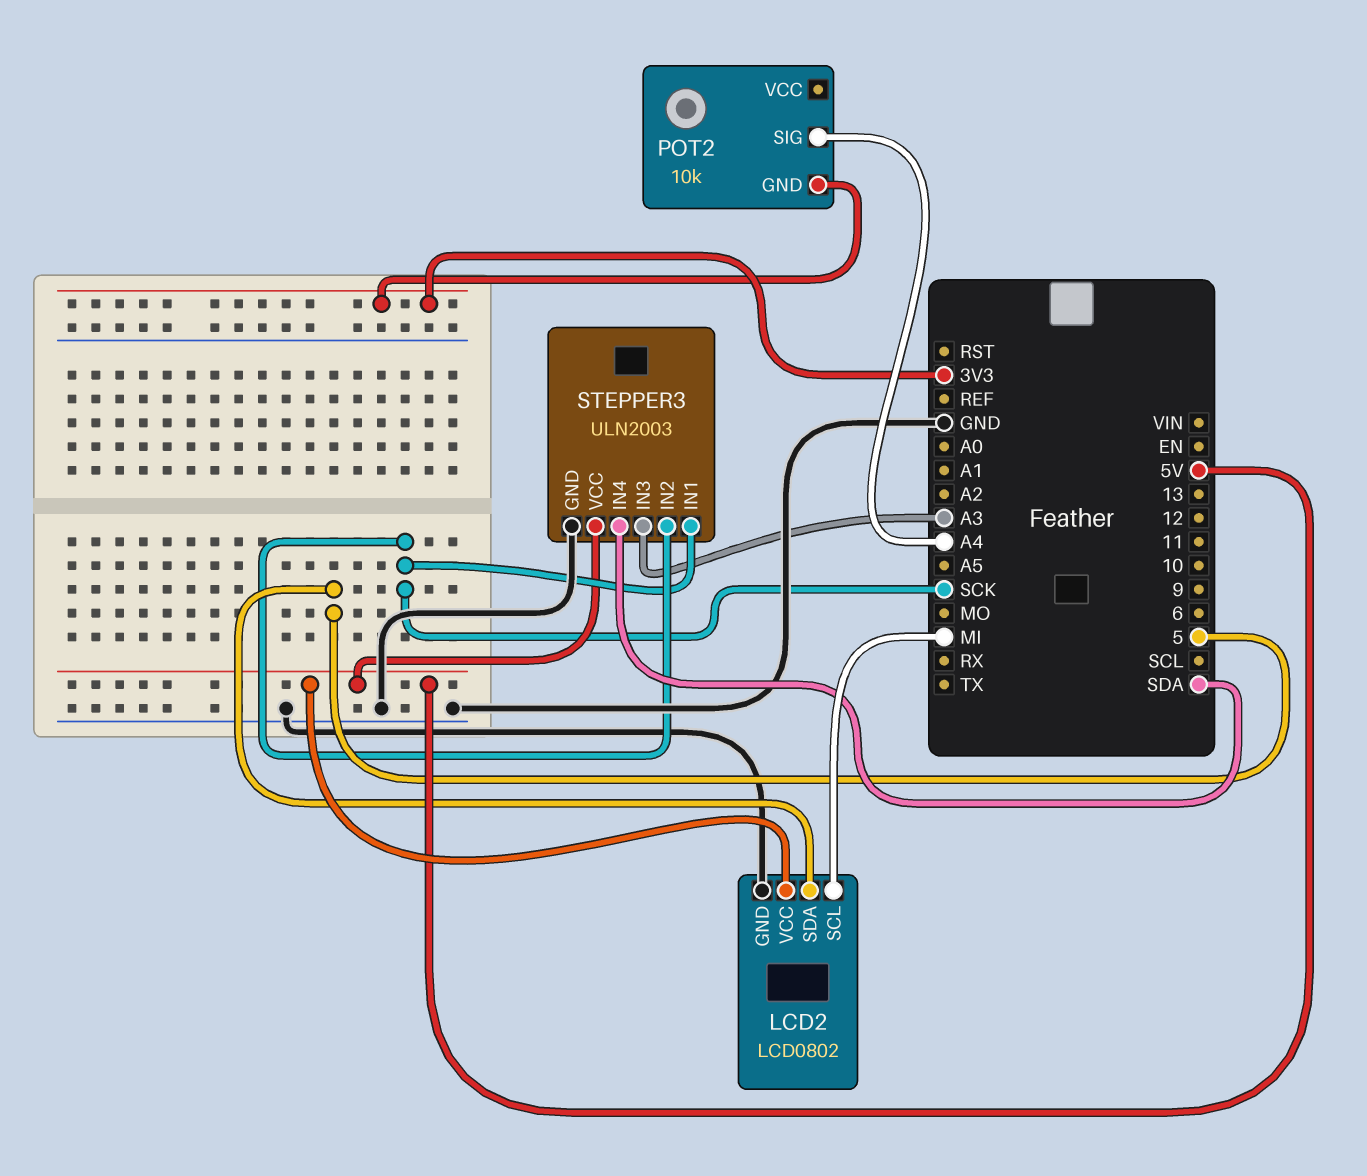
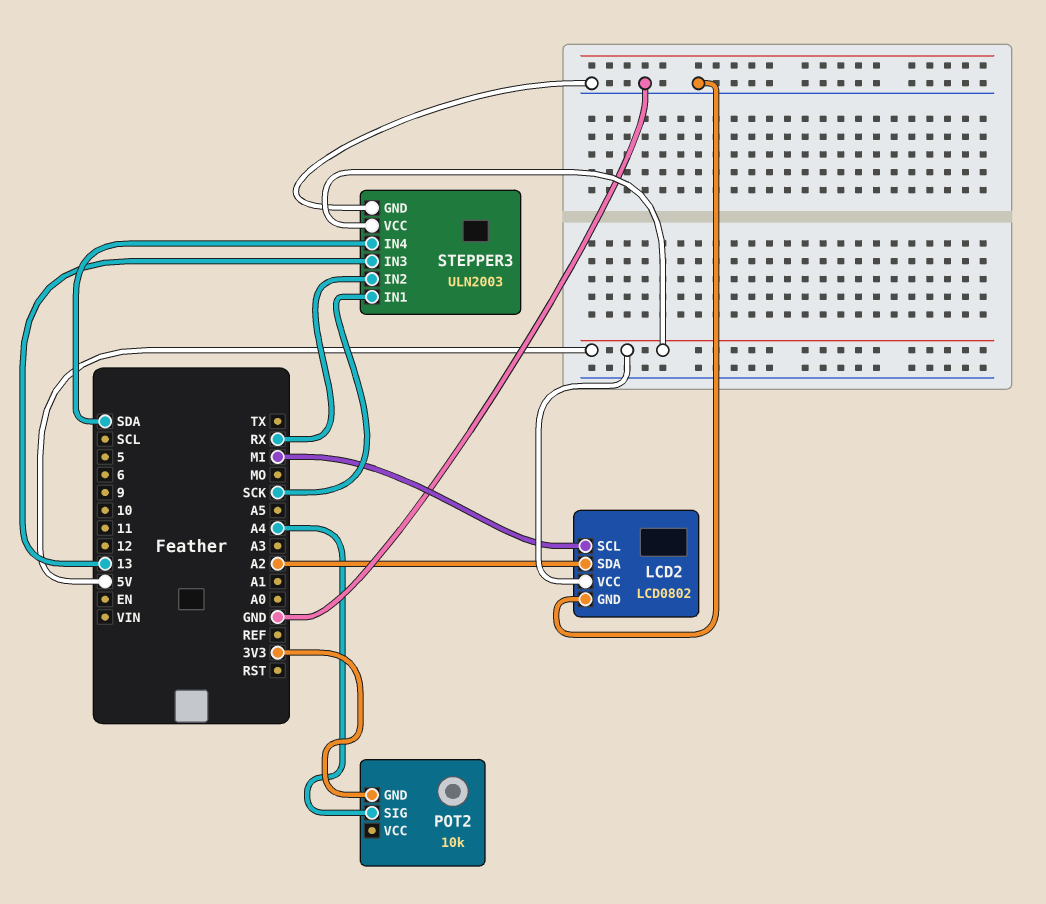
LCD2 pin SDA: 5 -> A2
STEPPER3 pin IN2: SCK -> RX
STEPPER3 pin IN3: A3 -> 13

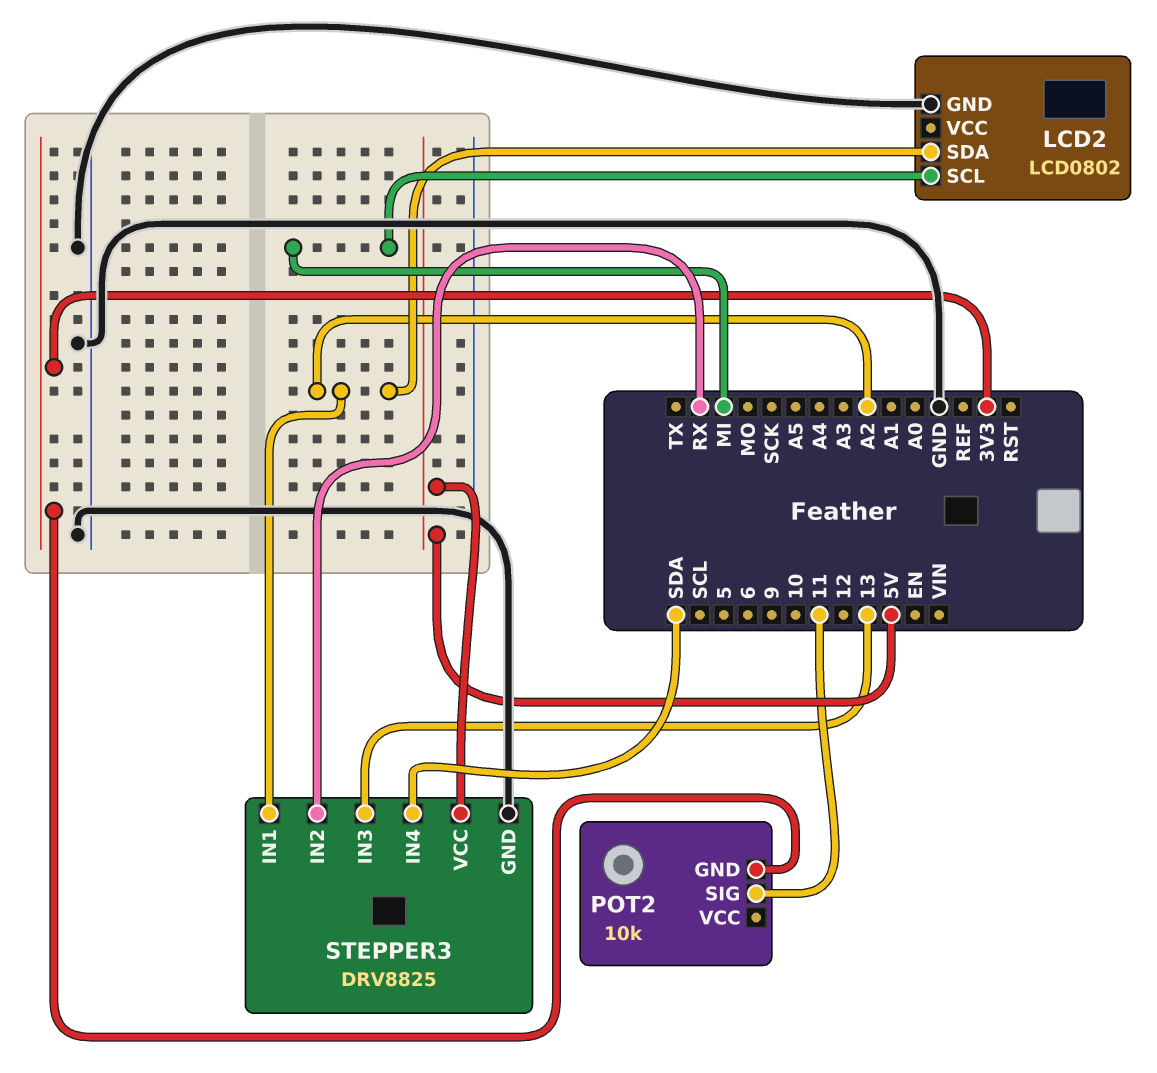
LCD2 pin VCC: 5V -> none
POT2 pin SIG: A4 -> 11
STEPPER3: ULN2003 -> DRV8825
STEPPER3 pin IN1: SCK -> A2

